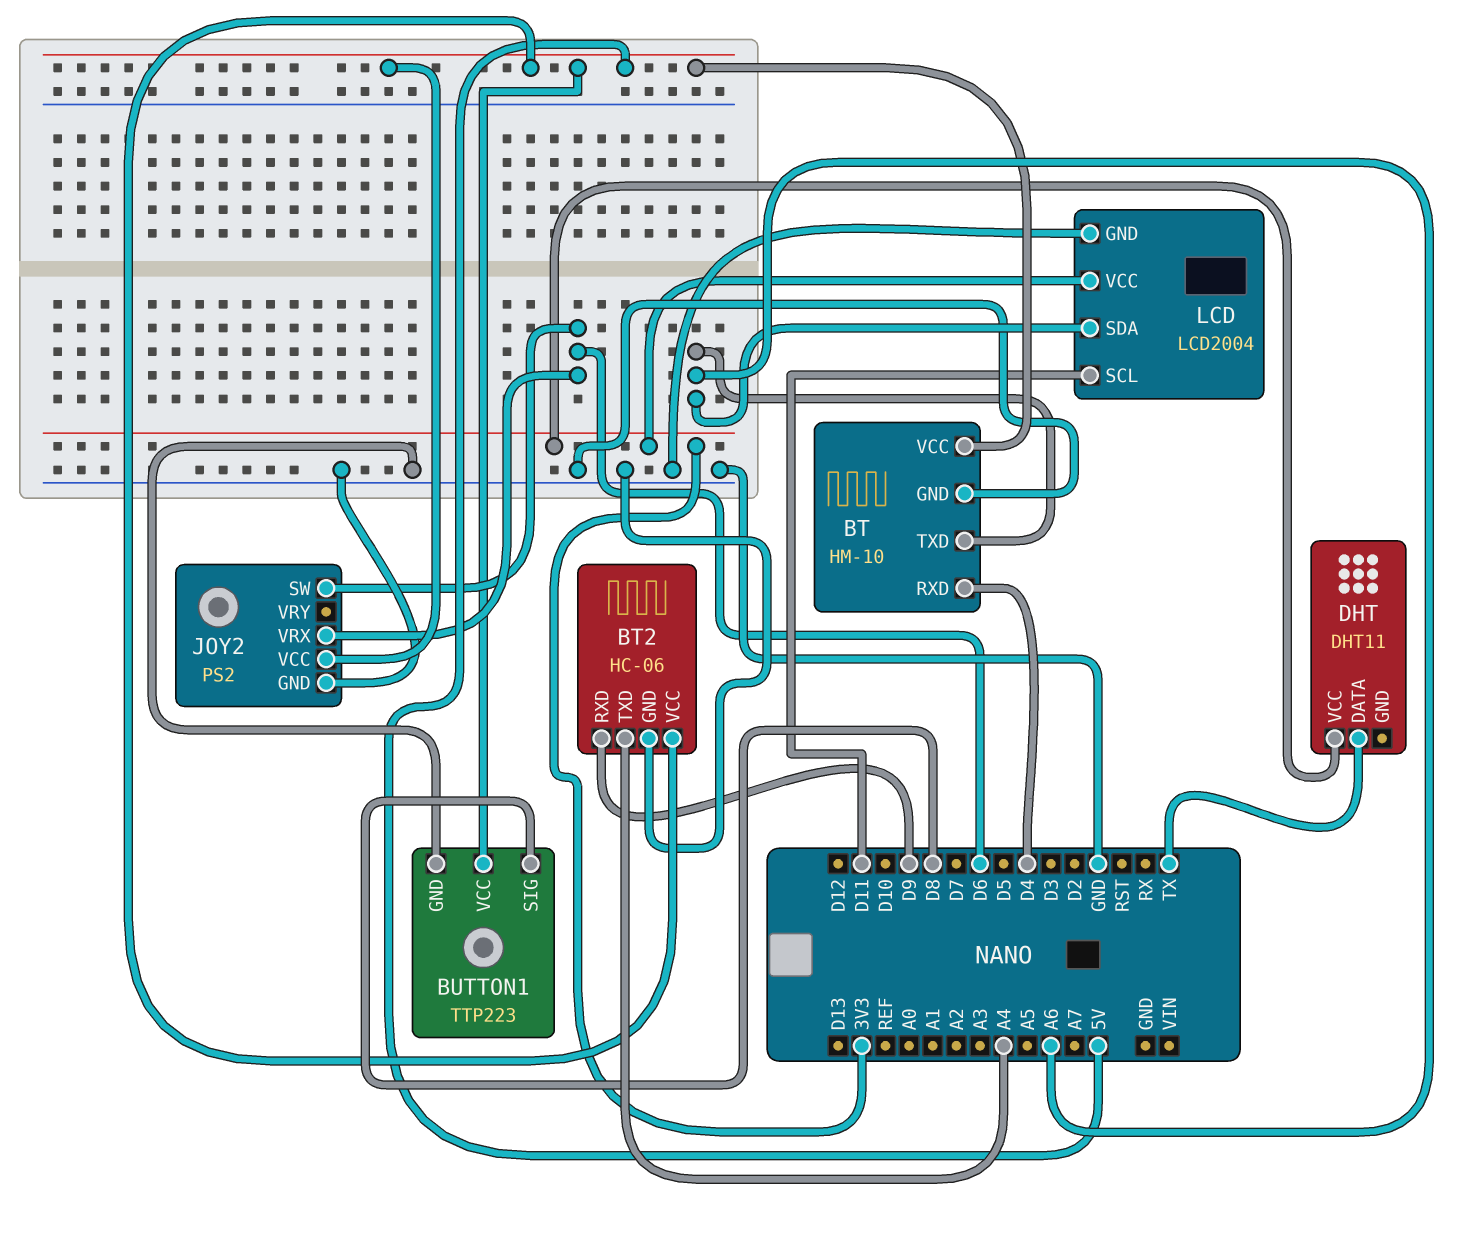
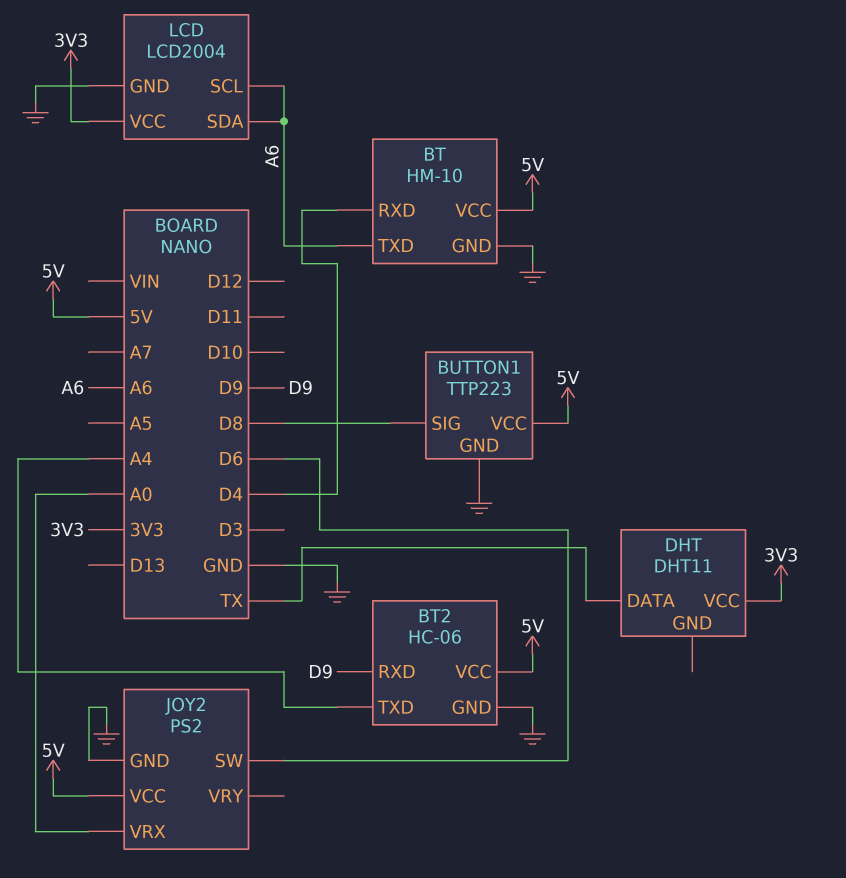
JOY2 pin VRX: D6 -> A0
LCD pin SCL: D11 -> A6

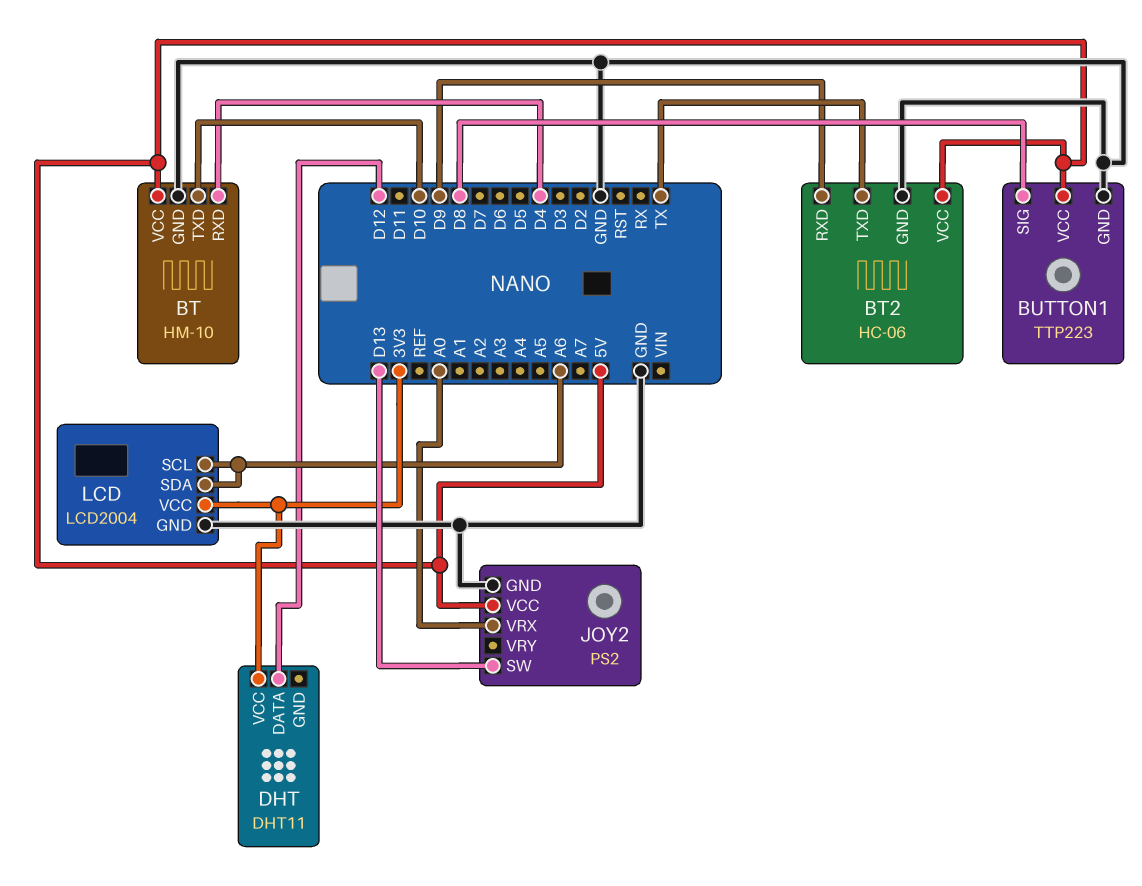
BT pin TXD: A6 -> D10
BT2 pin TXD: A4 -> TX
DHT pin DATA: TX -> D12
JOY2 pin SW: D6 -> D13

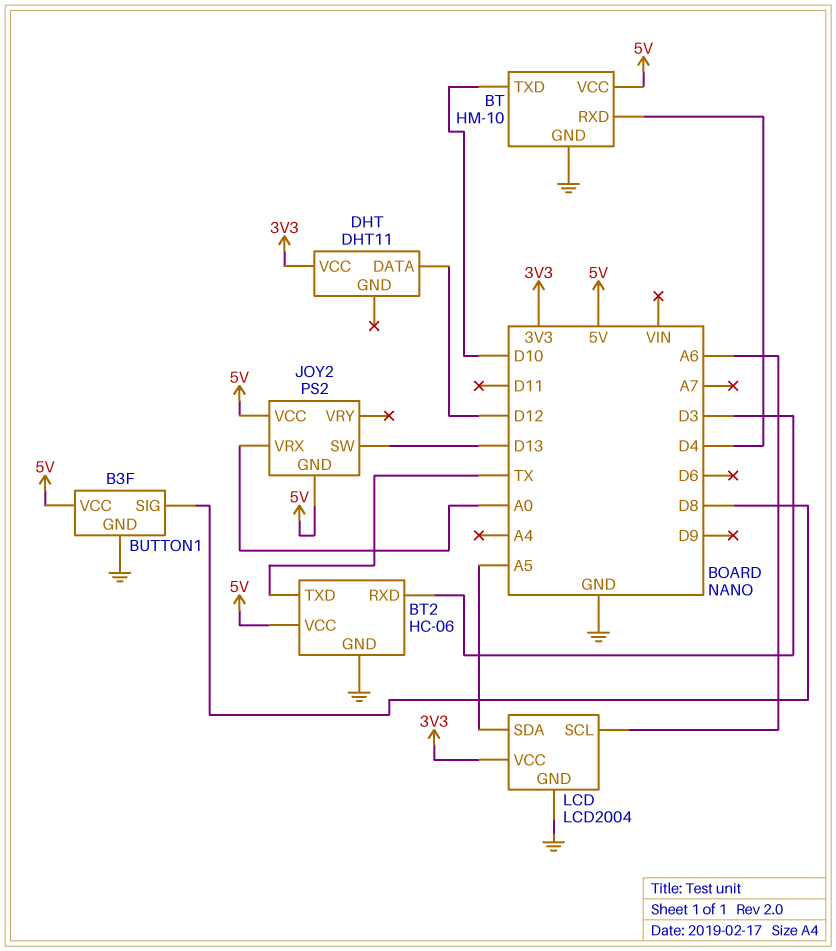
BT2 pin RXD: D9 -> D3
BUTTON1: TTP223 -> B3F
JOY2 pin GND: GND -> 5V
LCD pin SDA: A6 -> A5

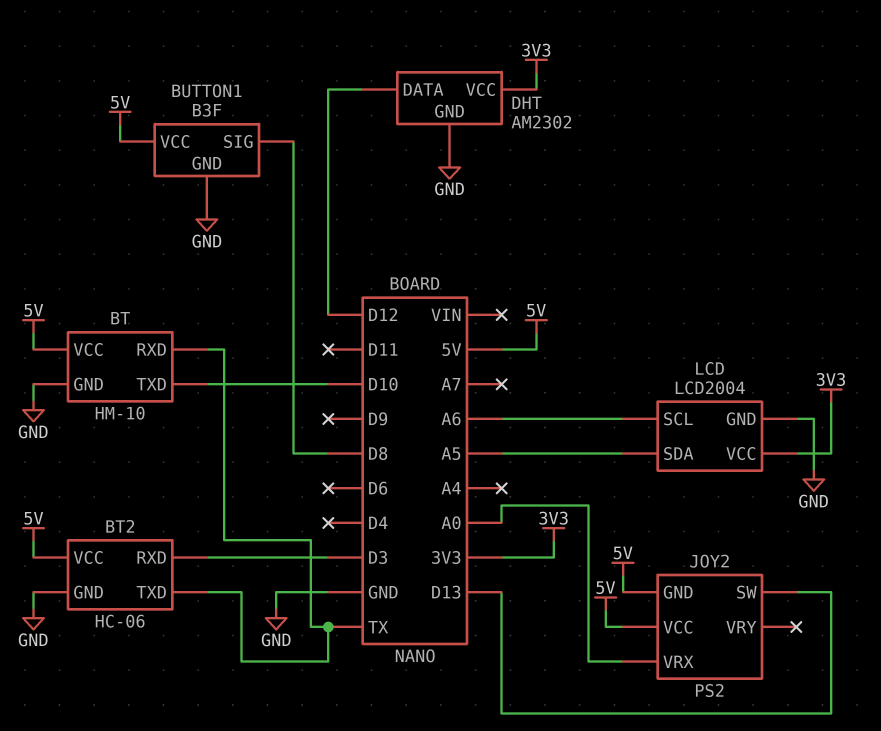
BT pin RXD: D4 -> TX
DHT: DHT11 -> AM2302
DHT pin GND: none -> GND

